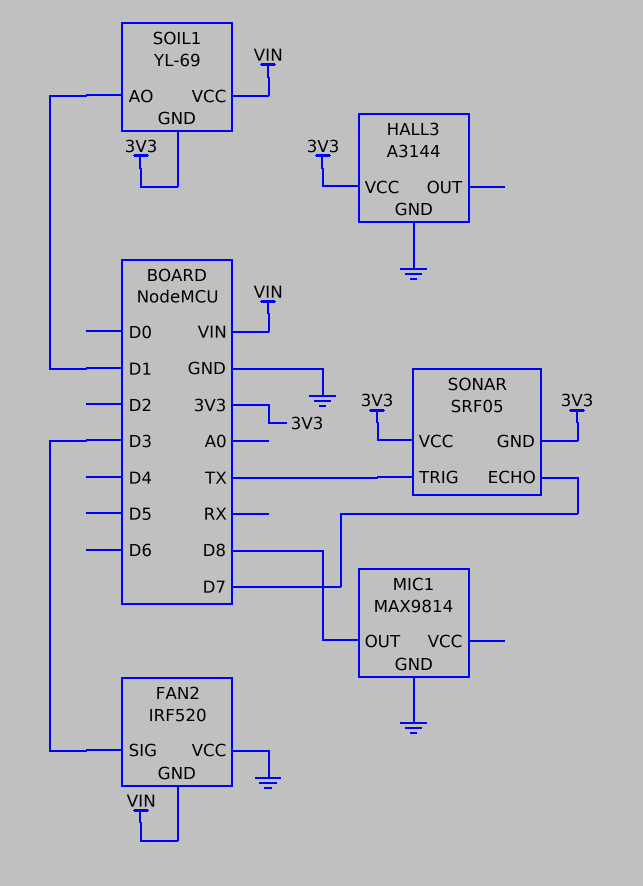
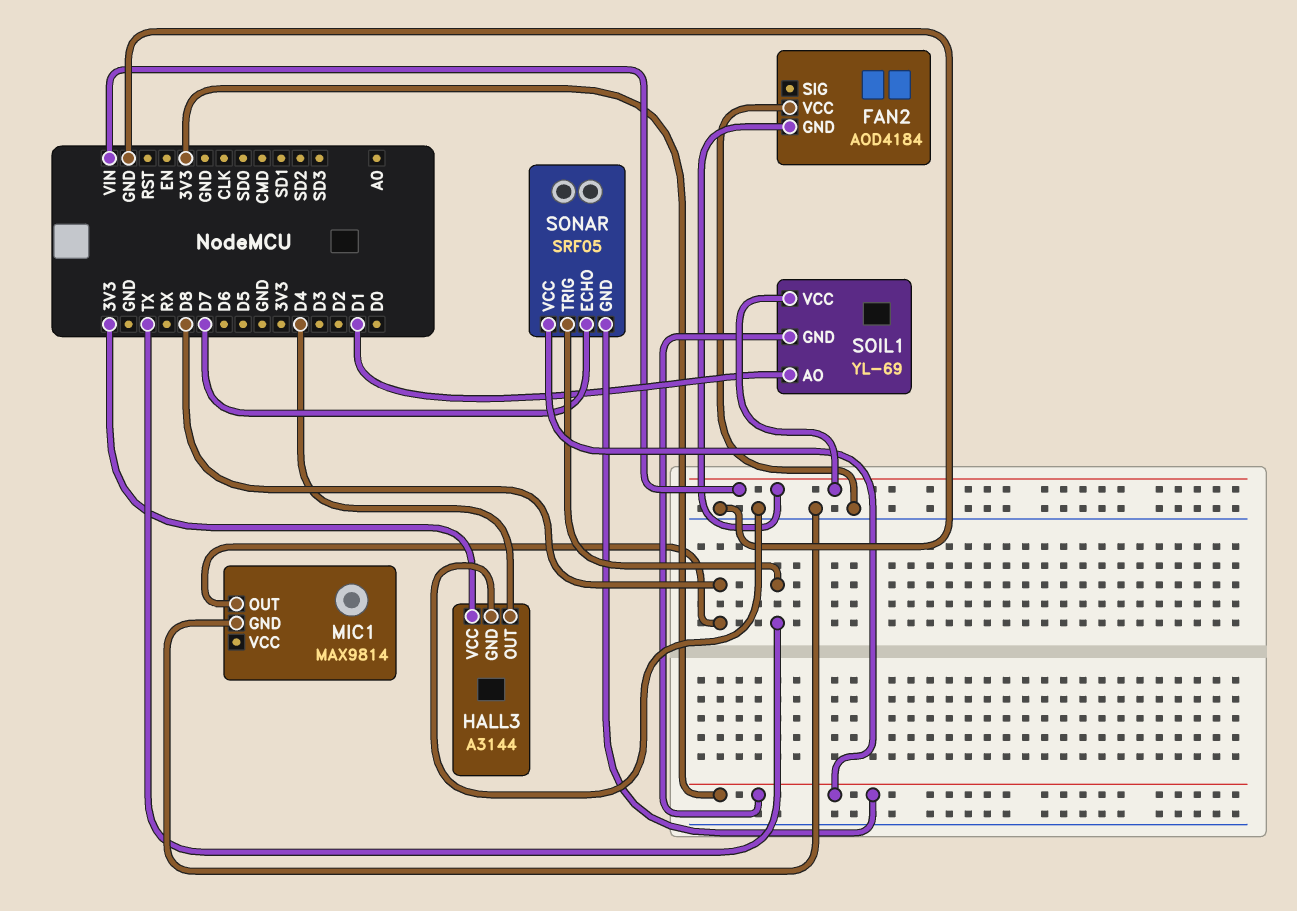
FAN2: IRF520 -> AOD4184
FAN2 pin SIG: D3 -> none
HALL3 pin OUT: none -> D4

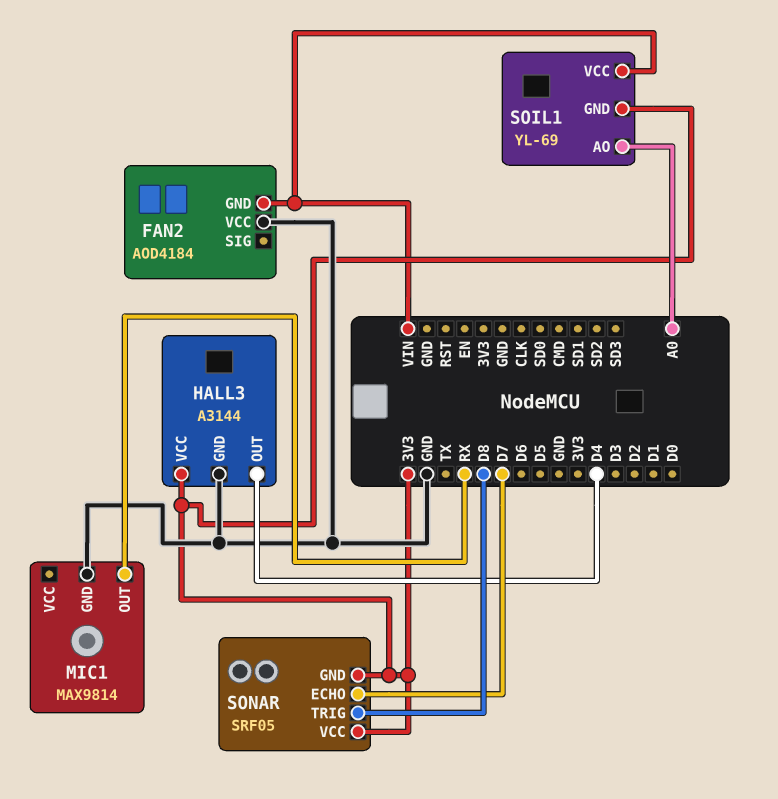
MIC1 pin OUT: D8 -> RX
SOIL1 pin AO: D1 -> A0
SONAR pin TRIG: TX -> D8

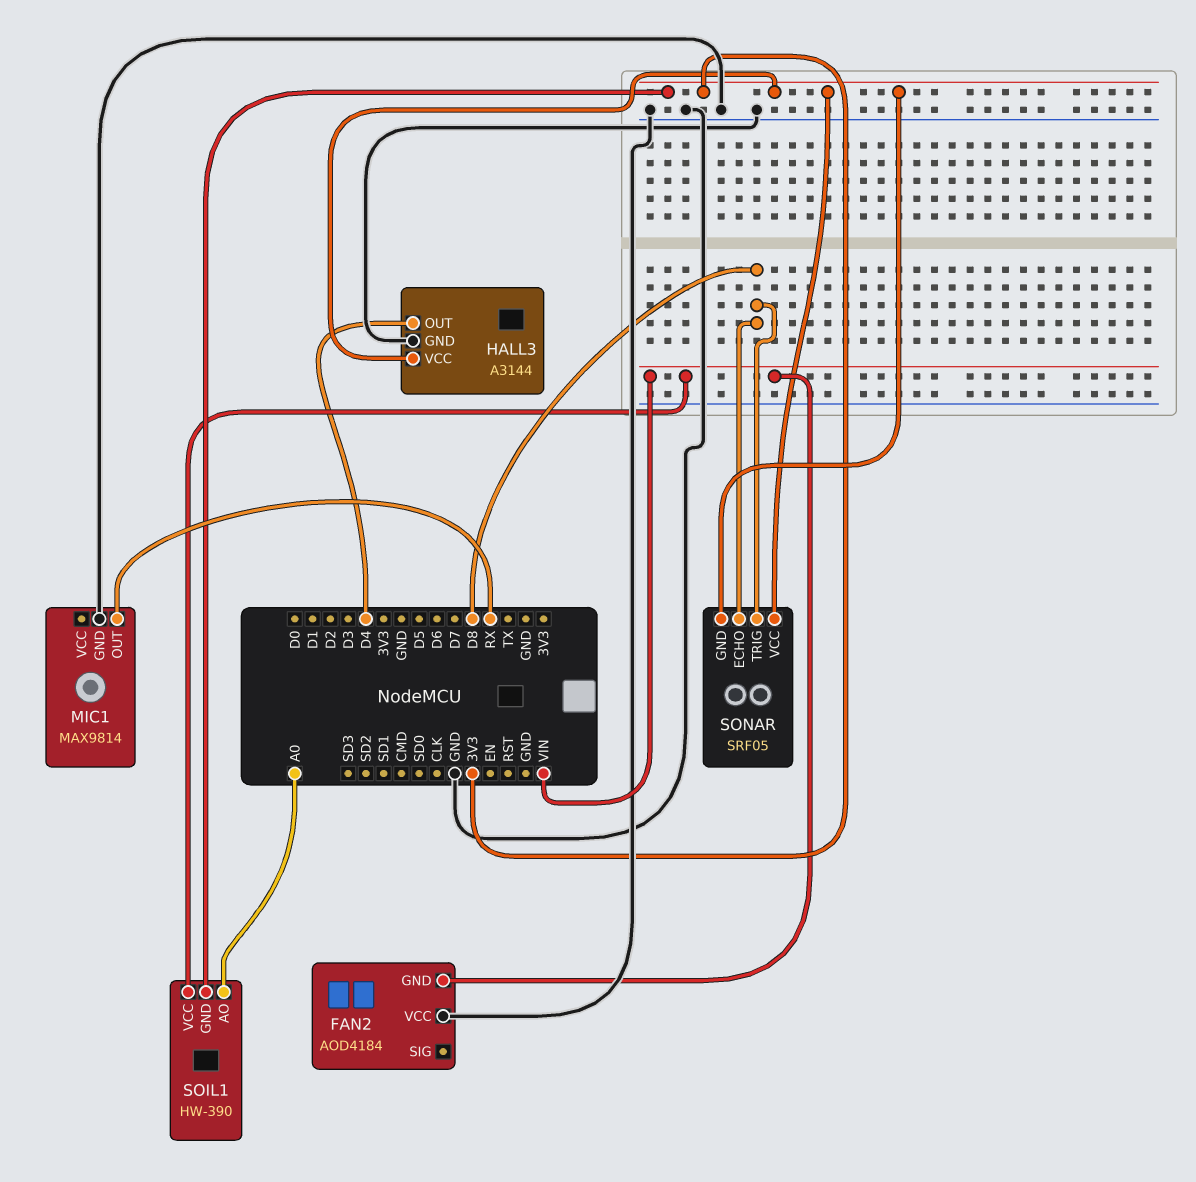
SOIL1: YL-69 -> HW-390
SONAR pin ECHO: D7 -> D8

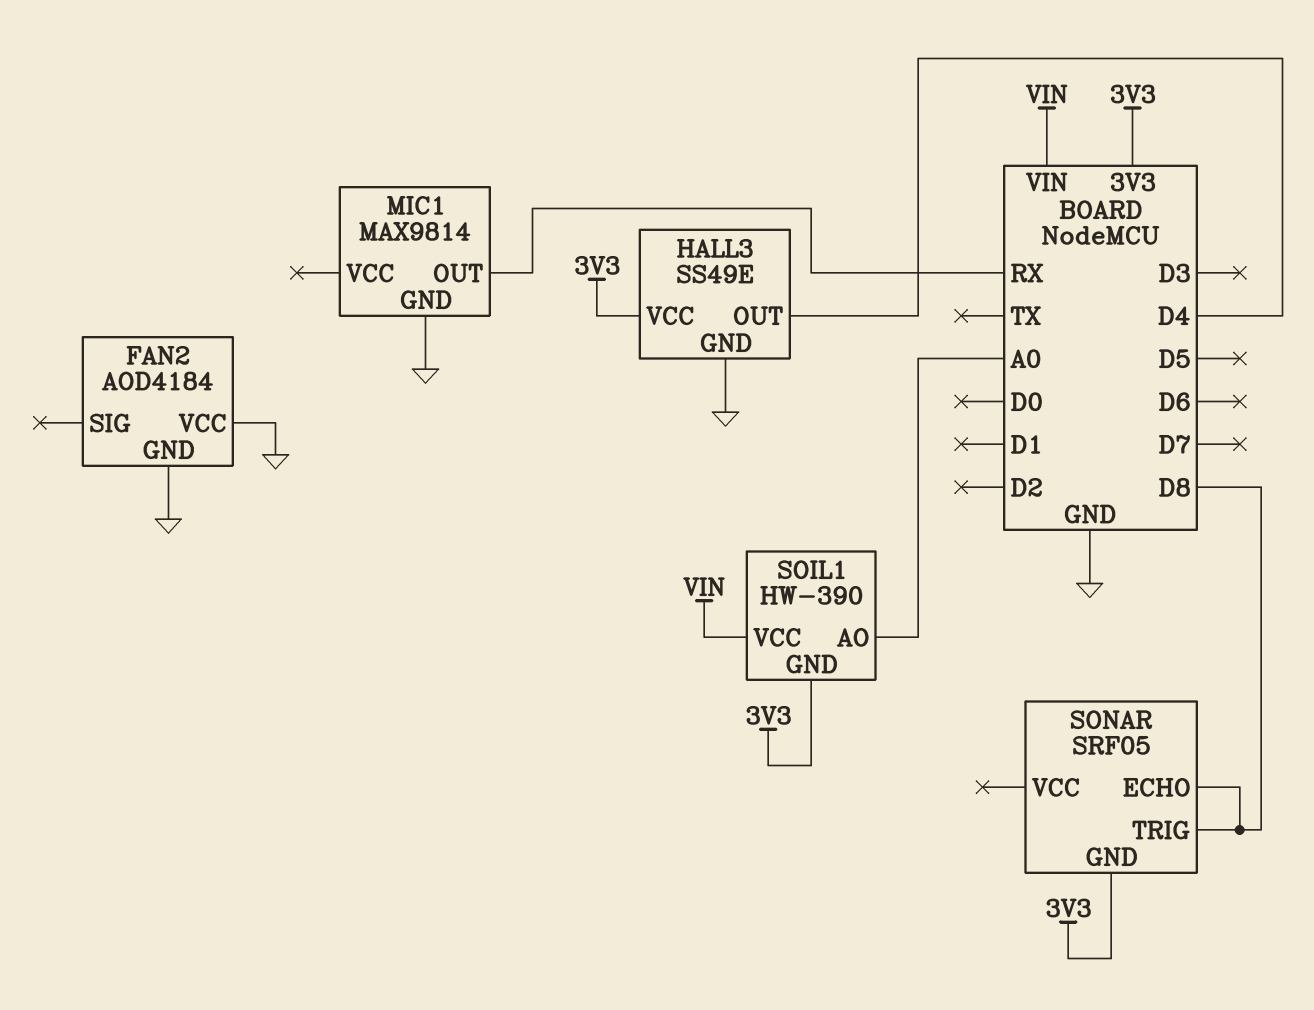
FAN2 pin GND: VIN -> GND
HALL3: A3144 -> SS49E
SONAR pin VCC: 3V3 -> none

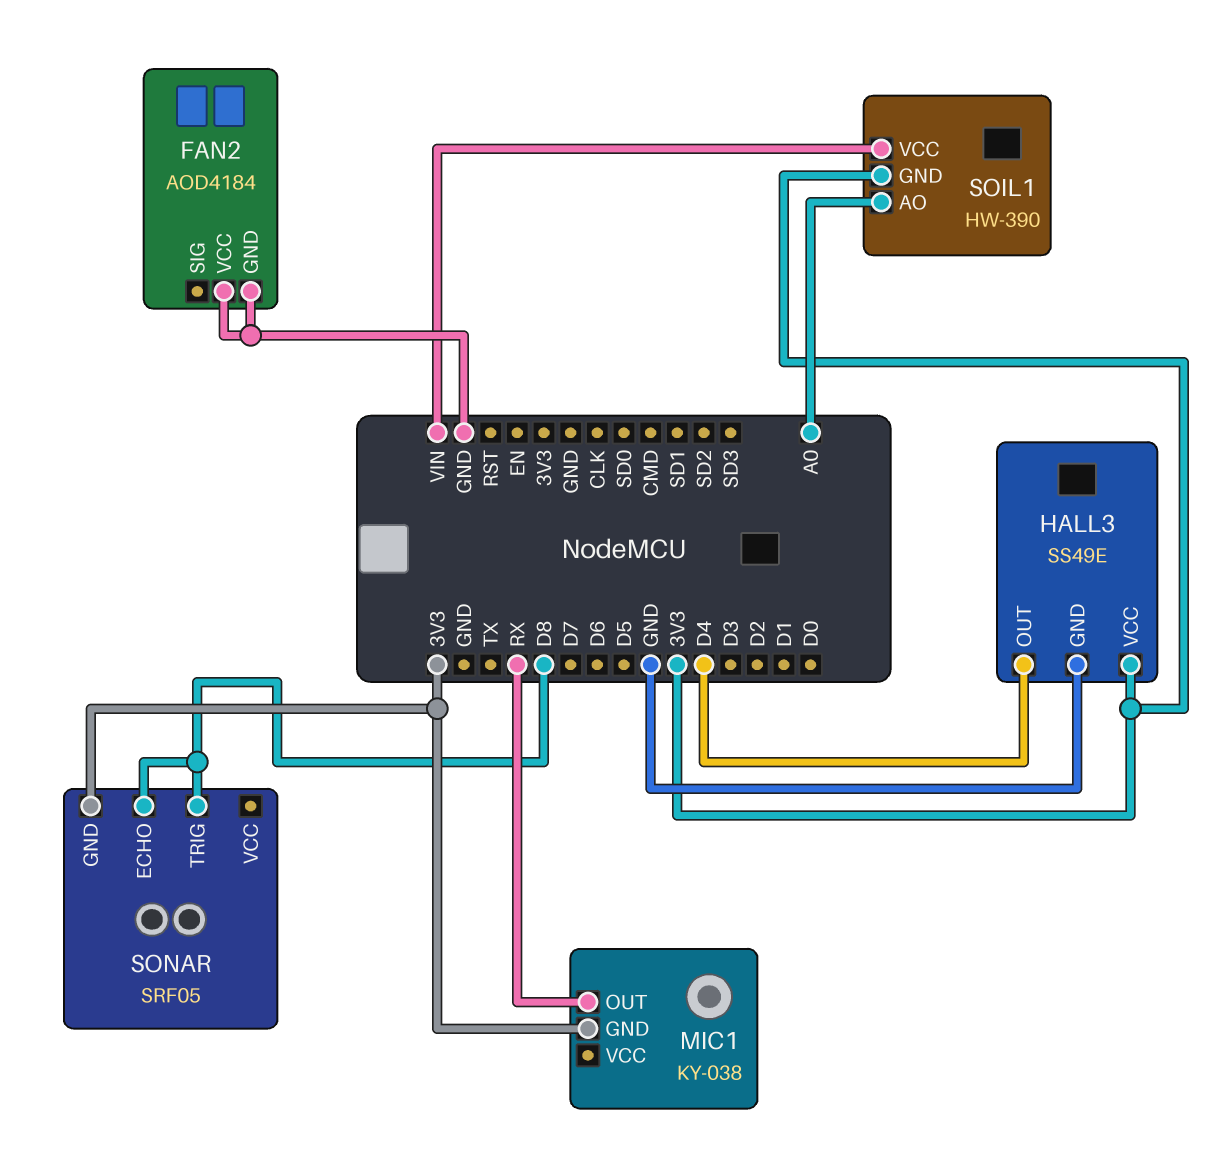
MIC1: MAX9814 -> KY-038
MIC1 pin GND: GND -> 3V3

